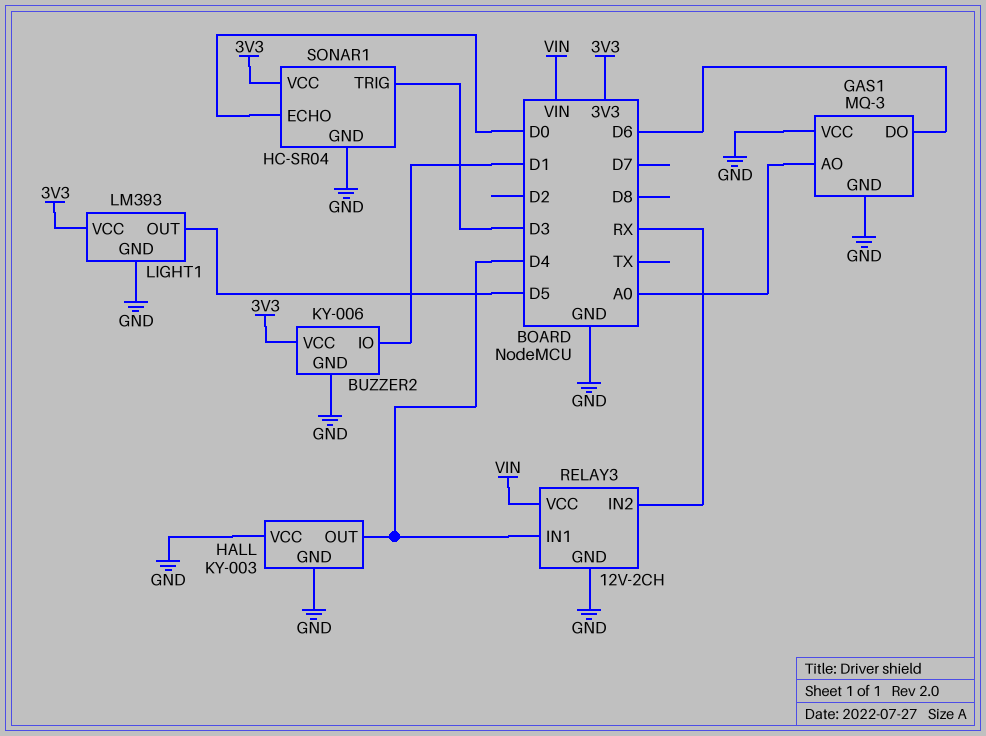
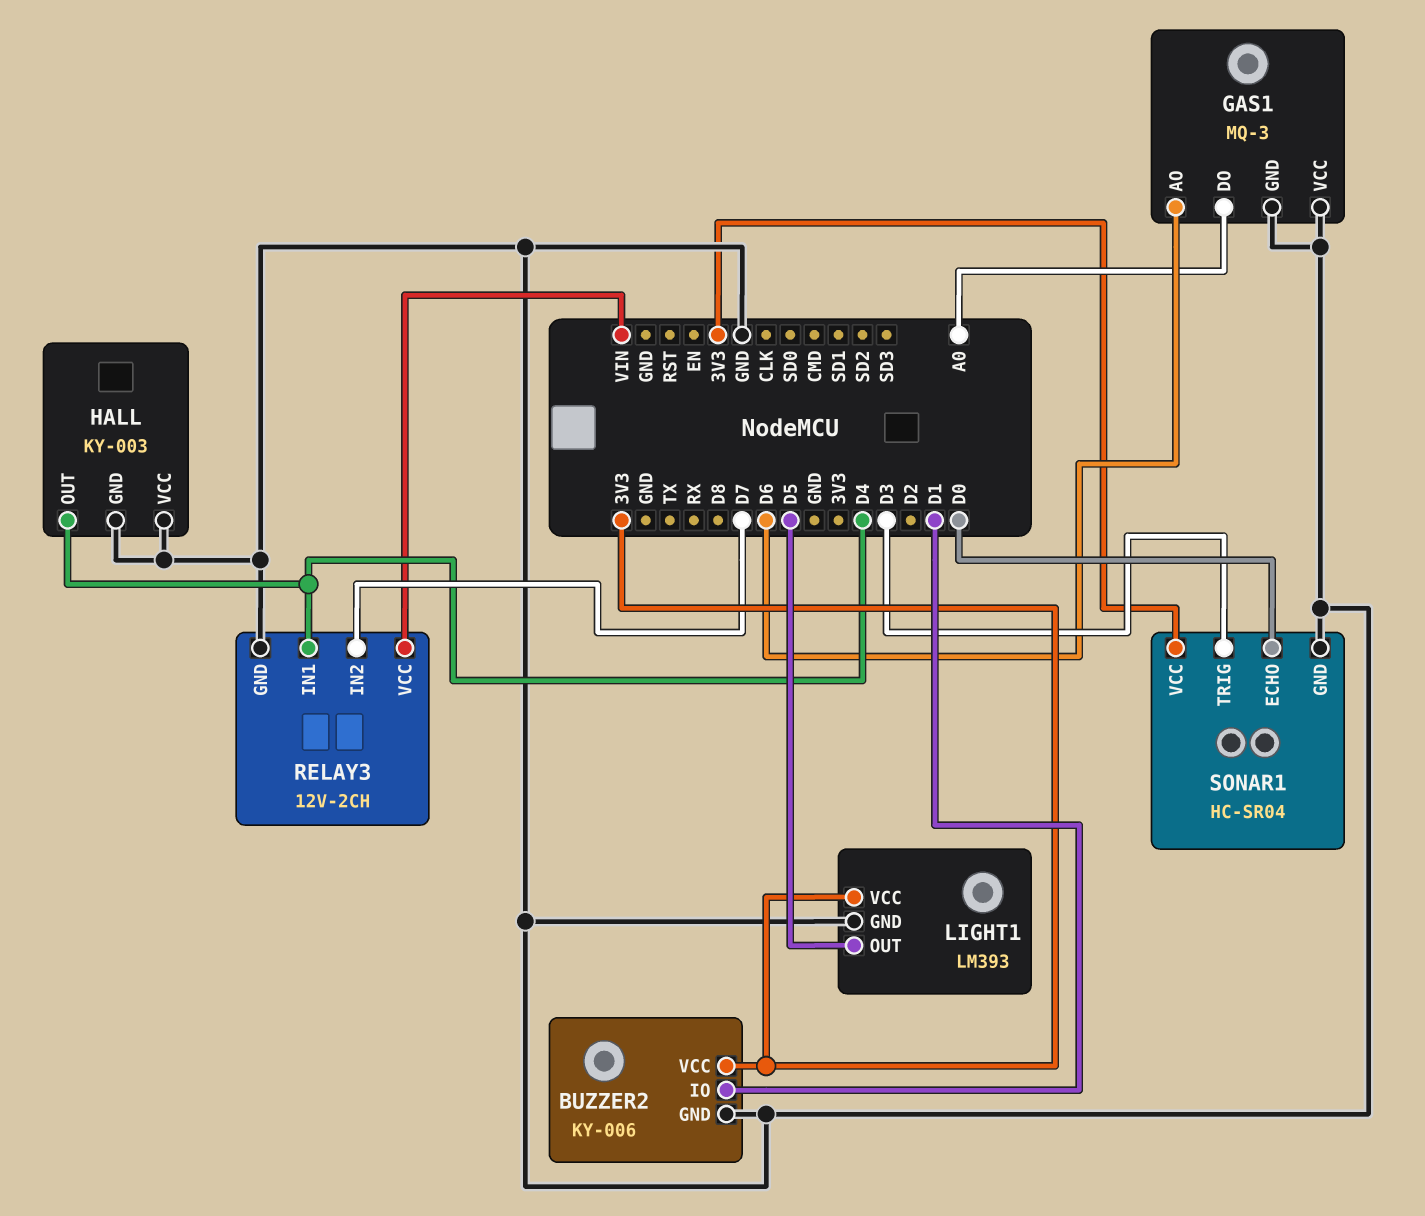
GAS1 pin AO: A0 -> D6
GAS1 pin DO: D6 -> A0
RELAY3 pin IN2: RX -> D7

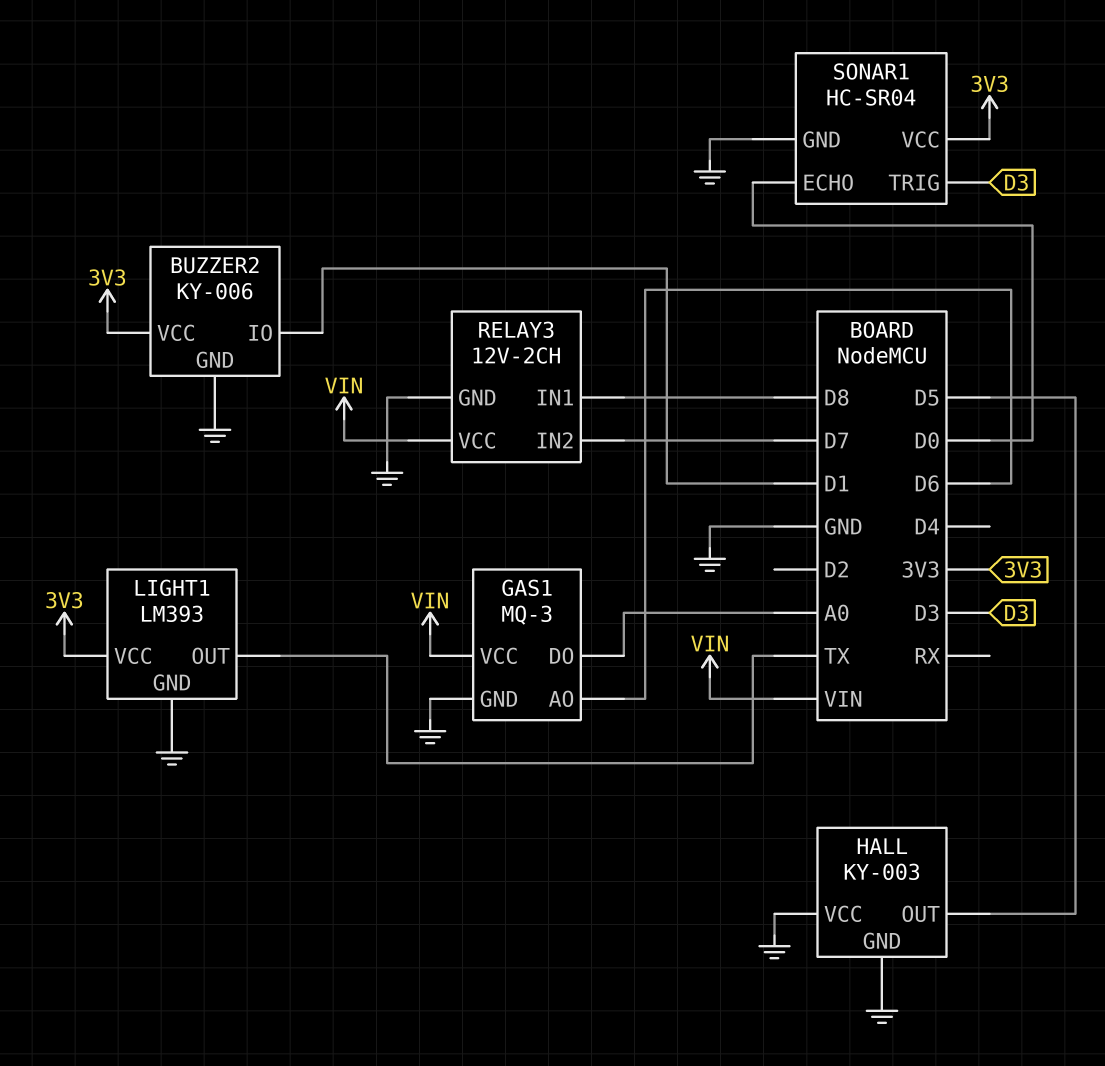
GAS1 pin VCC: GND -> VIN
HALL pin OUT: D4 -> D5
LIGHT1 pin OUT: D5 -> TX
RELAY3 pin IN1: D4 -> D8

